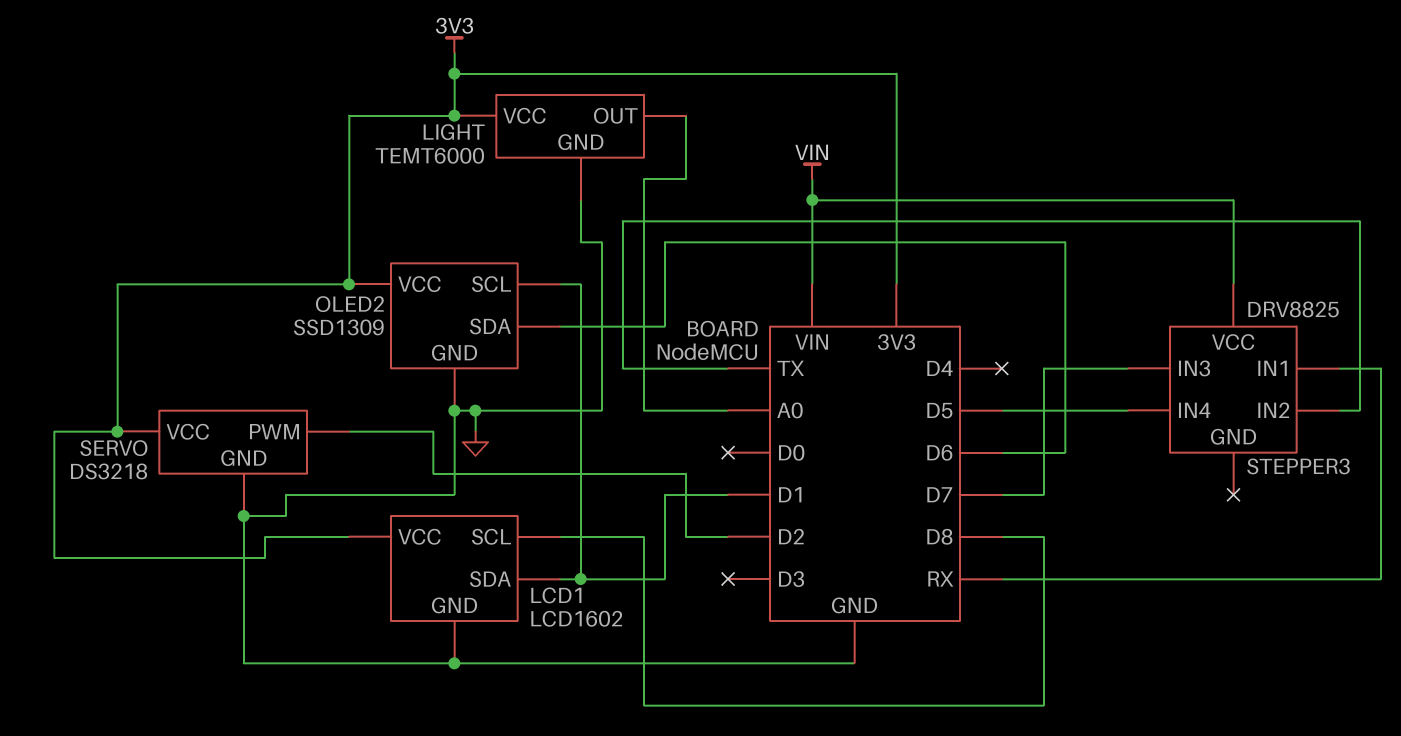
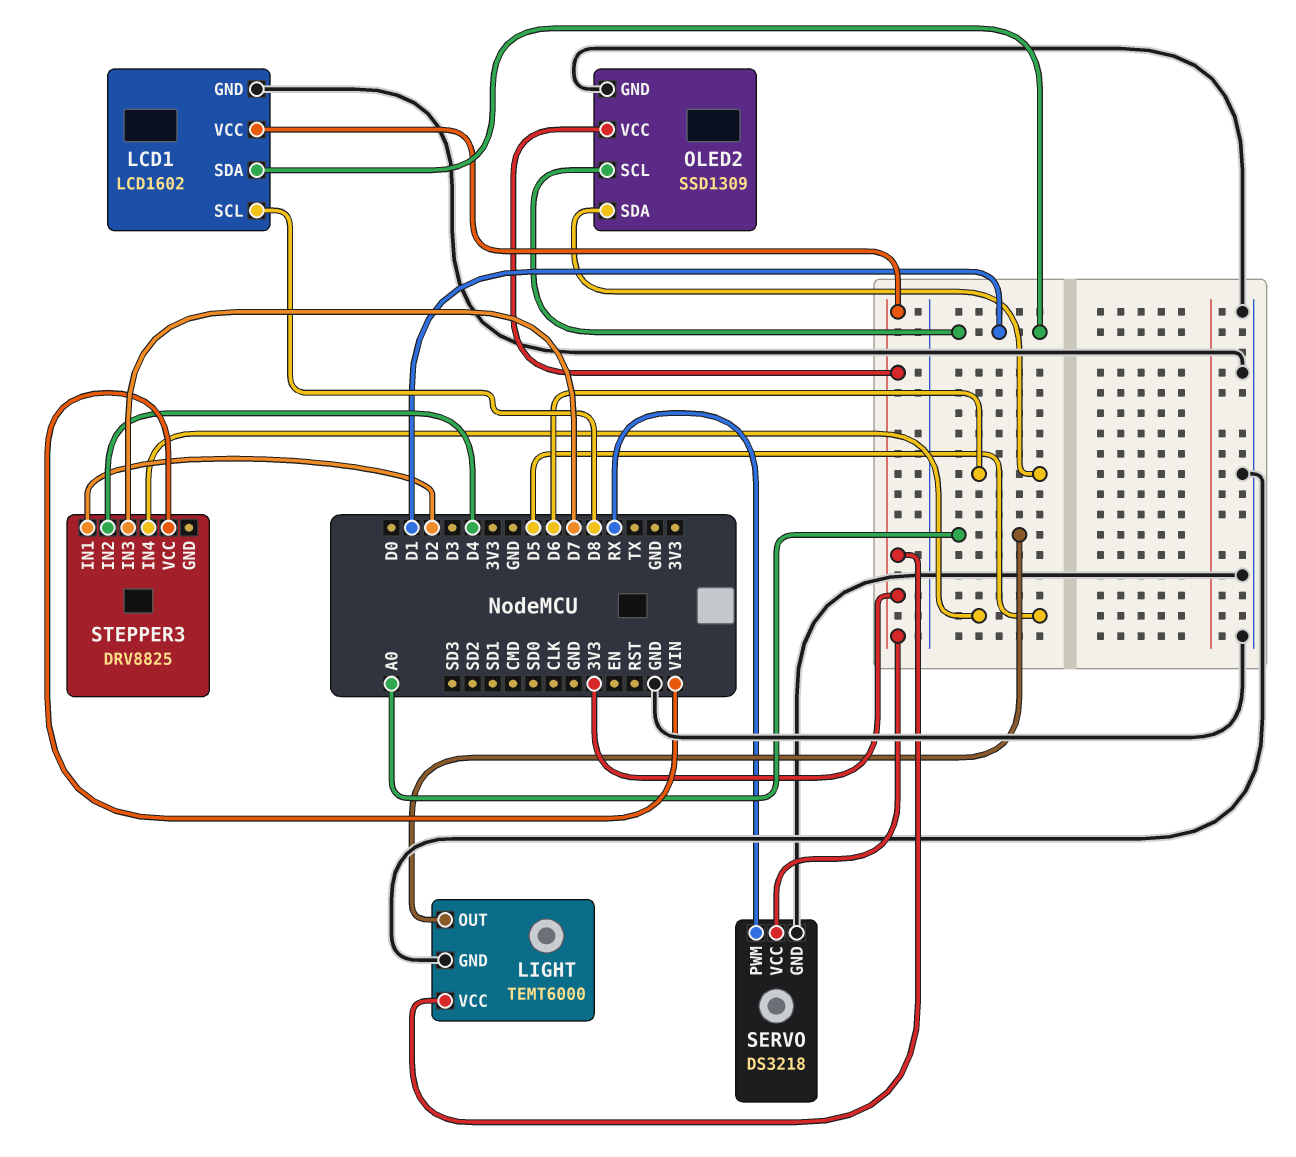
SERVO pin PWM: D2 -> RX
STEPPER3 pin IN1: RX -> D2
STEPPER3 pin IN2: TX -> D4

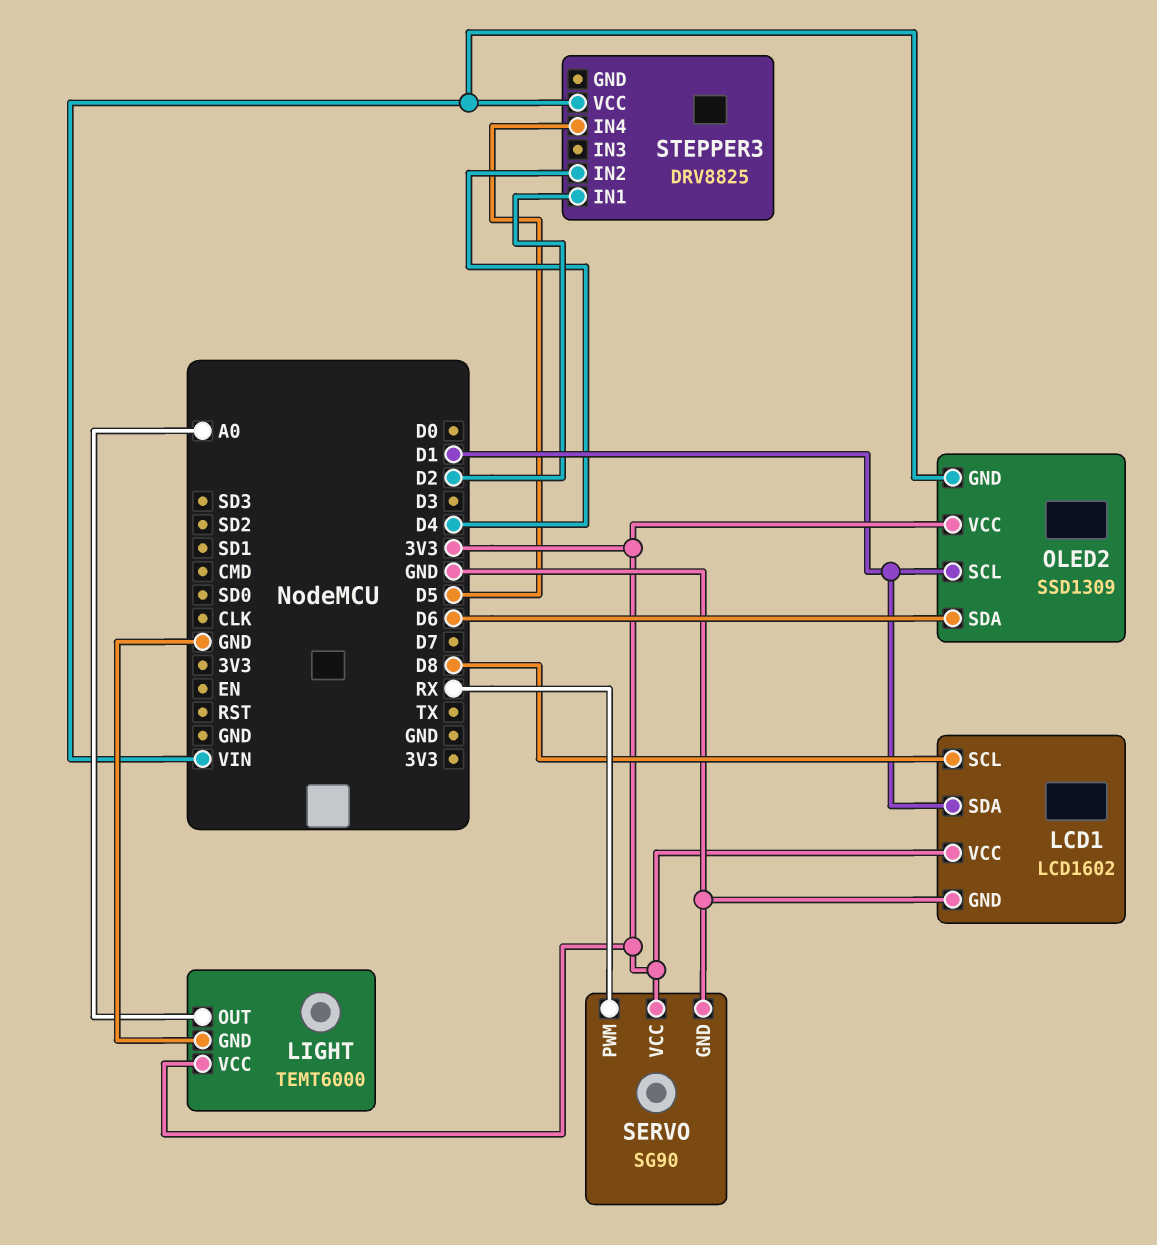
OLED2 pin GND: GND -> VIN
SERVO: DS3218 -> SG90
STEPPER3 pin IN3: D7 -> none

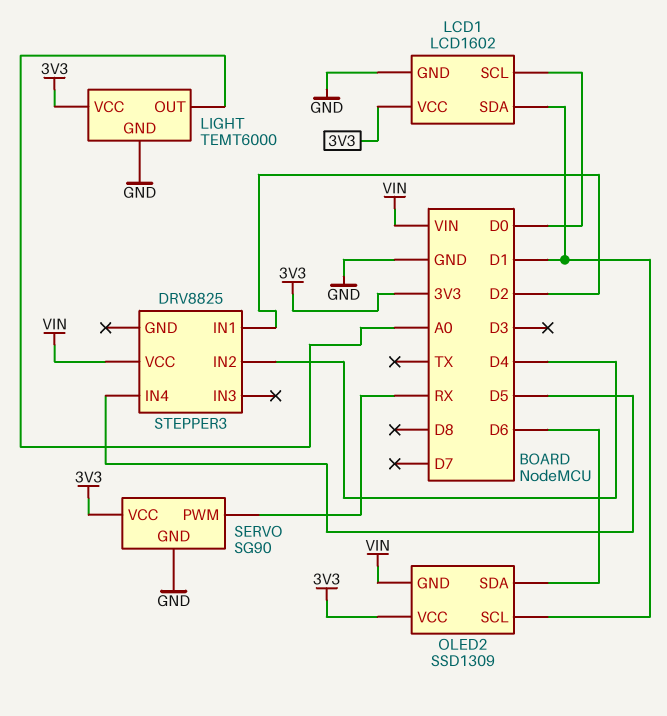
LCD1 pin SCL: D8 -> D0

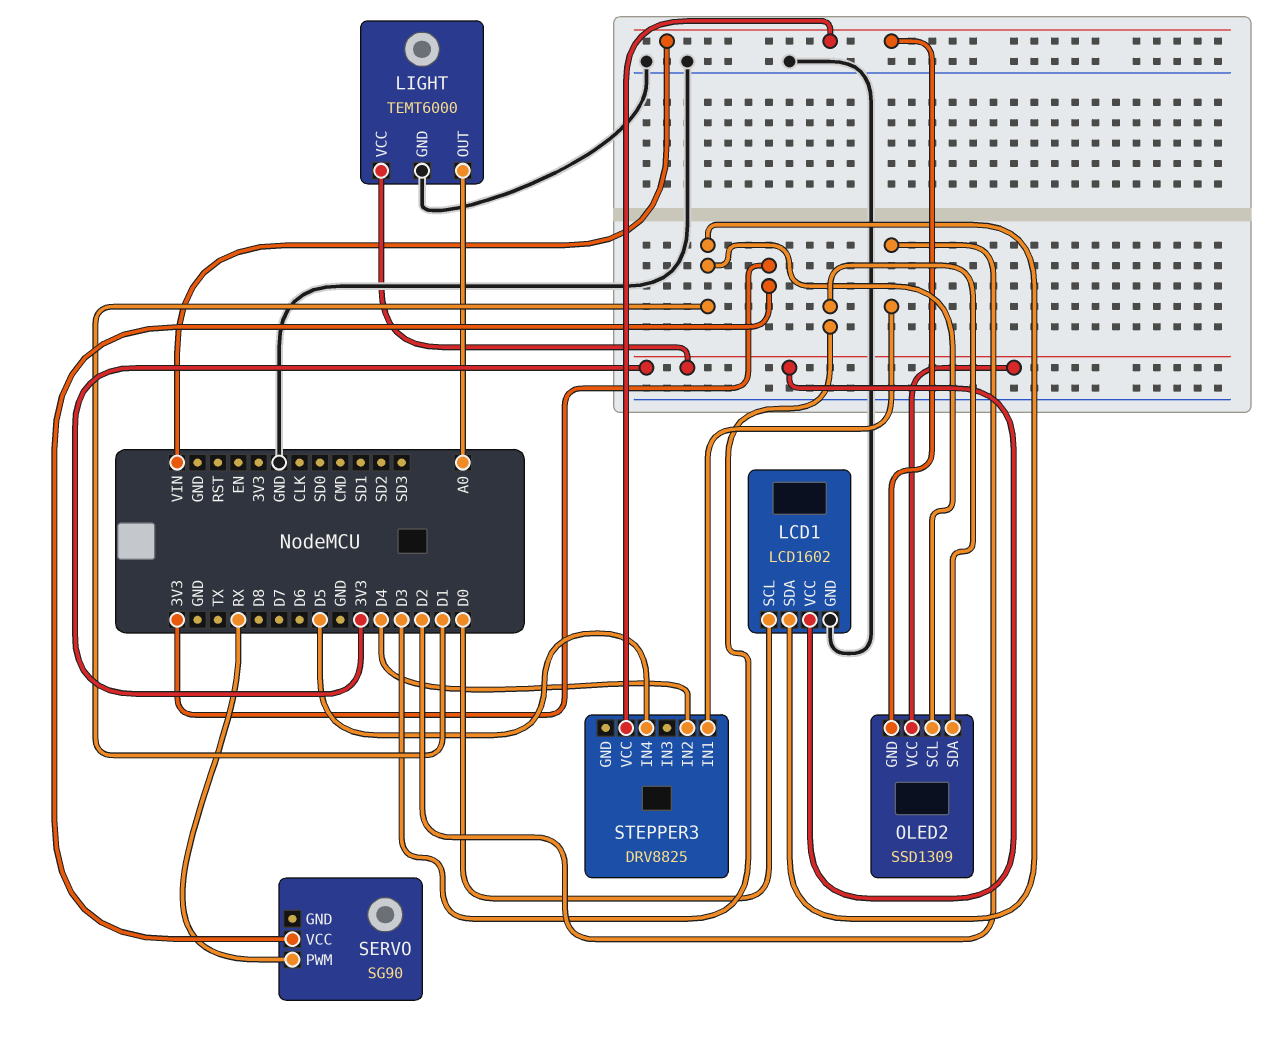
OLED2 pin SDA: D6 -> D3
SERVO pin GND: GND -> none

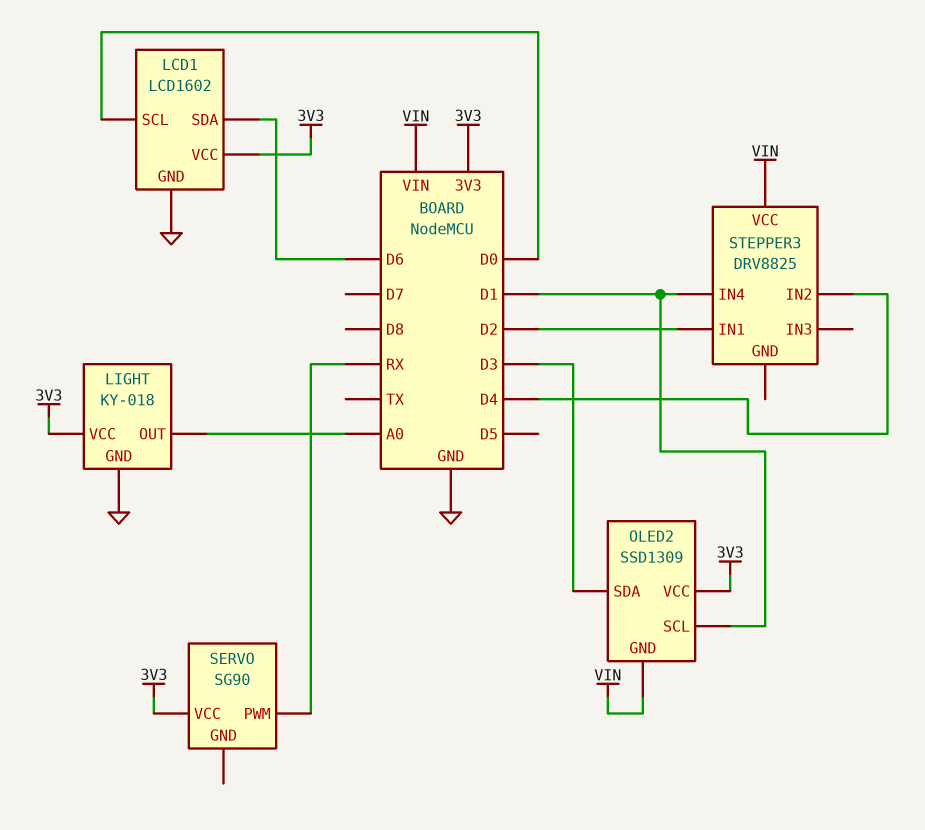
LCD1 pin SDA: D1 -> D6
LIGHT: TEMT6000 -> KY-018
STEPPER3 pin IN4: D5 -> D1

